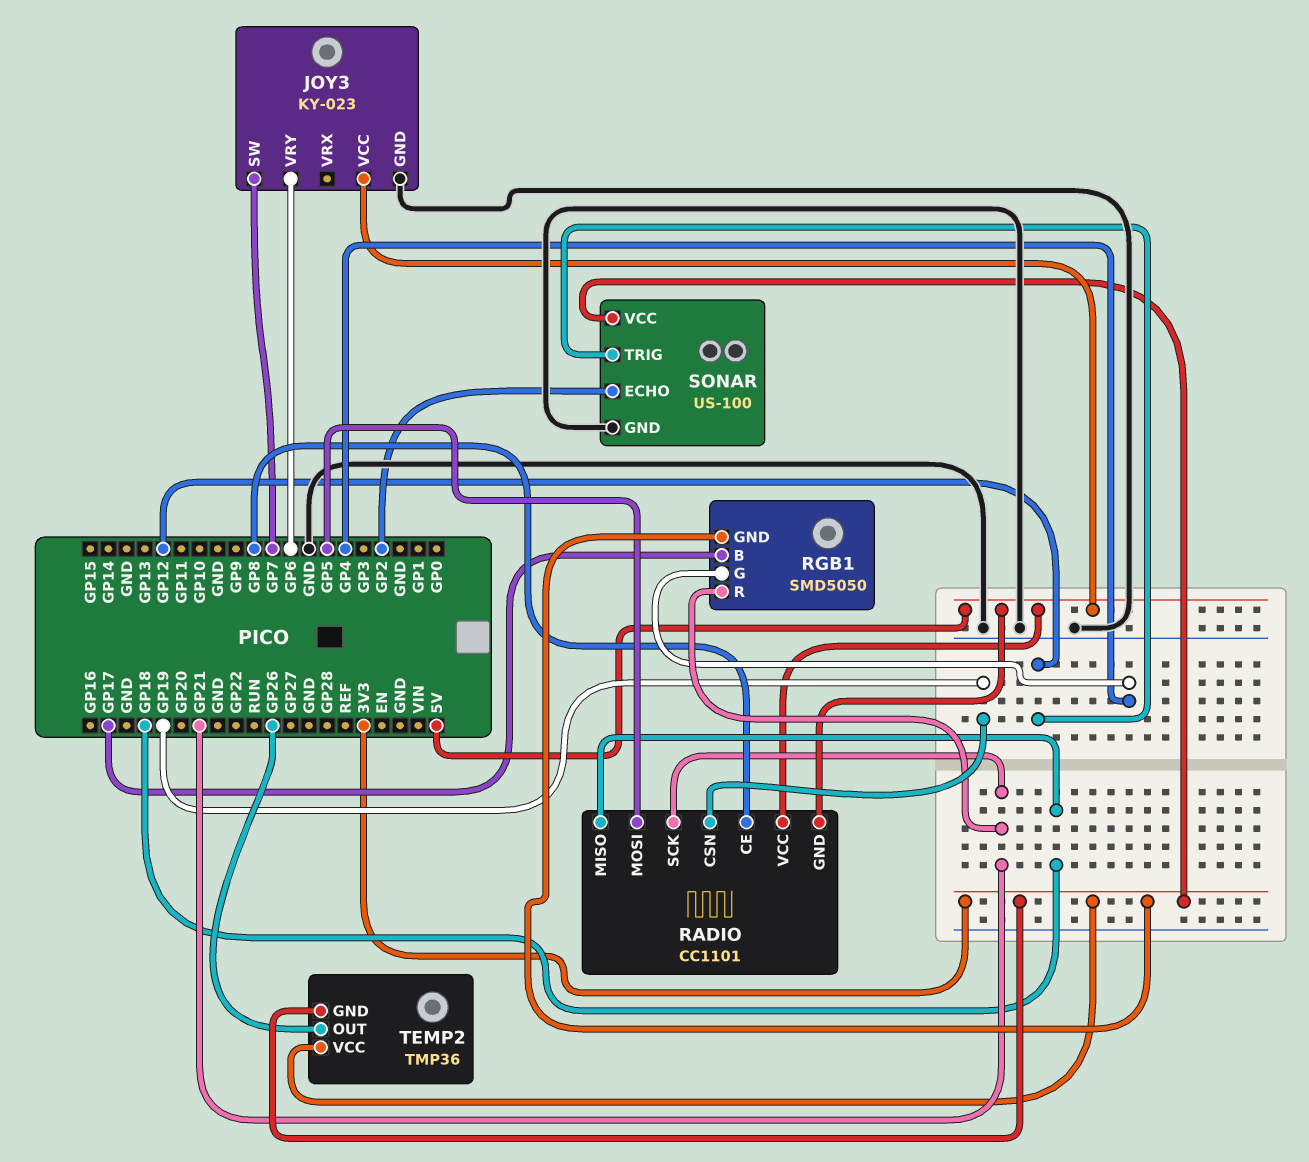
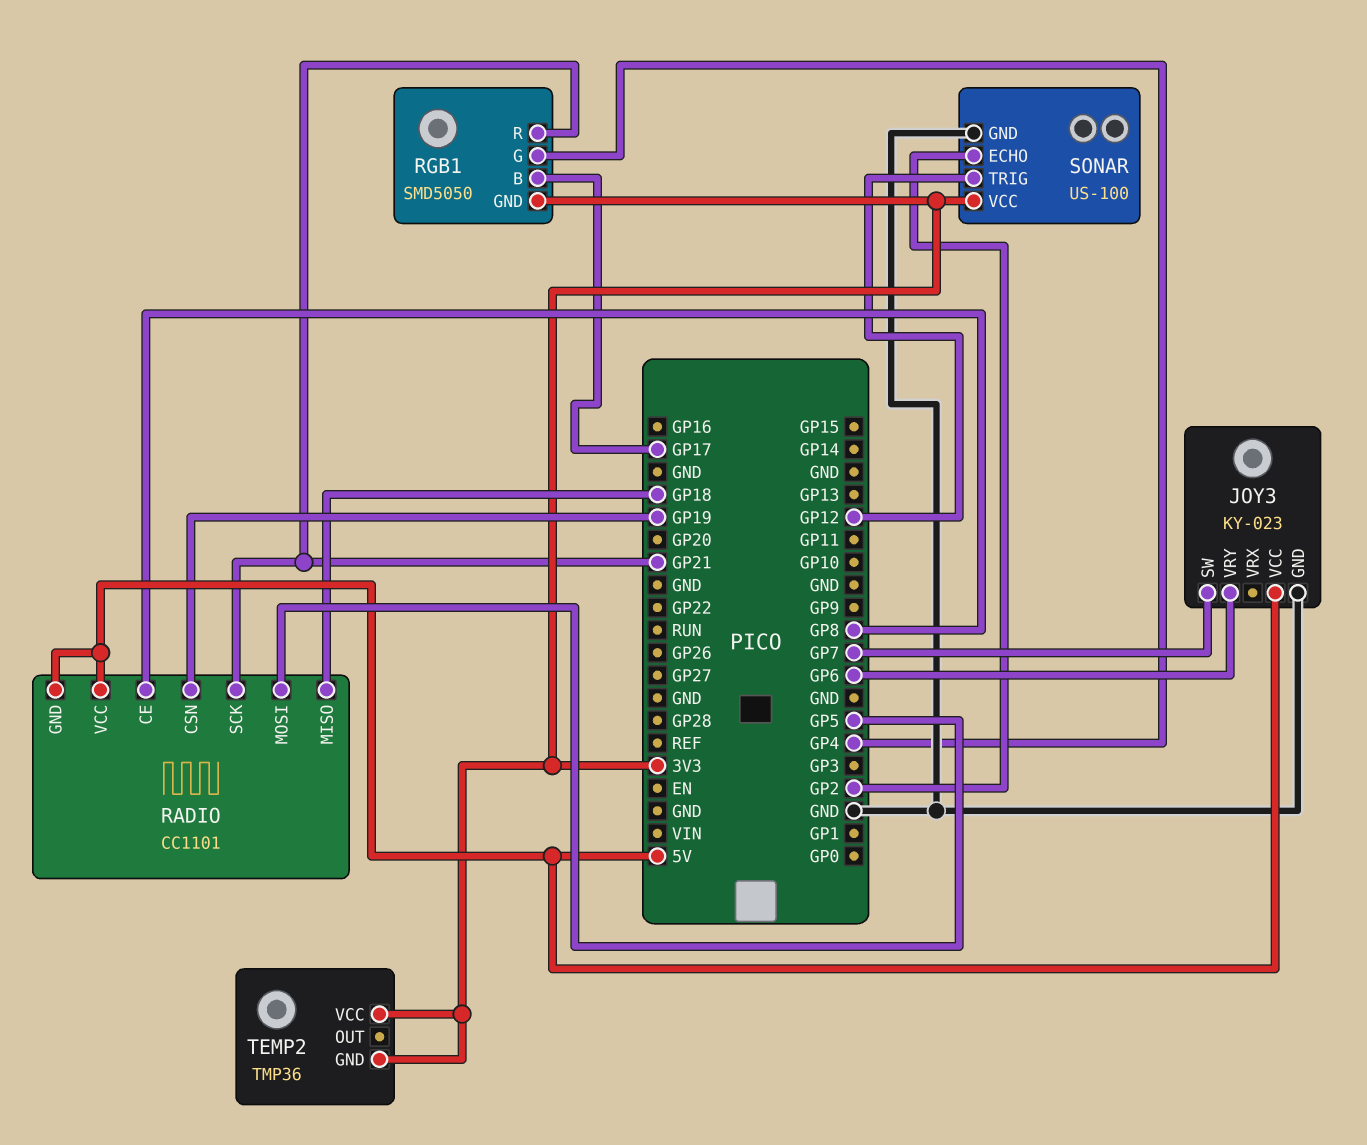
TEMP2 pin OUT: GP26 -> none

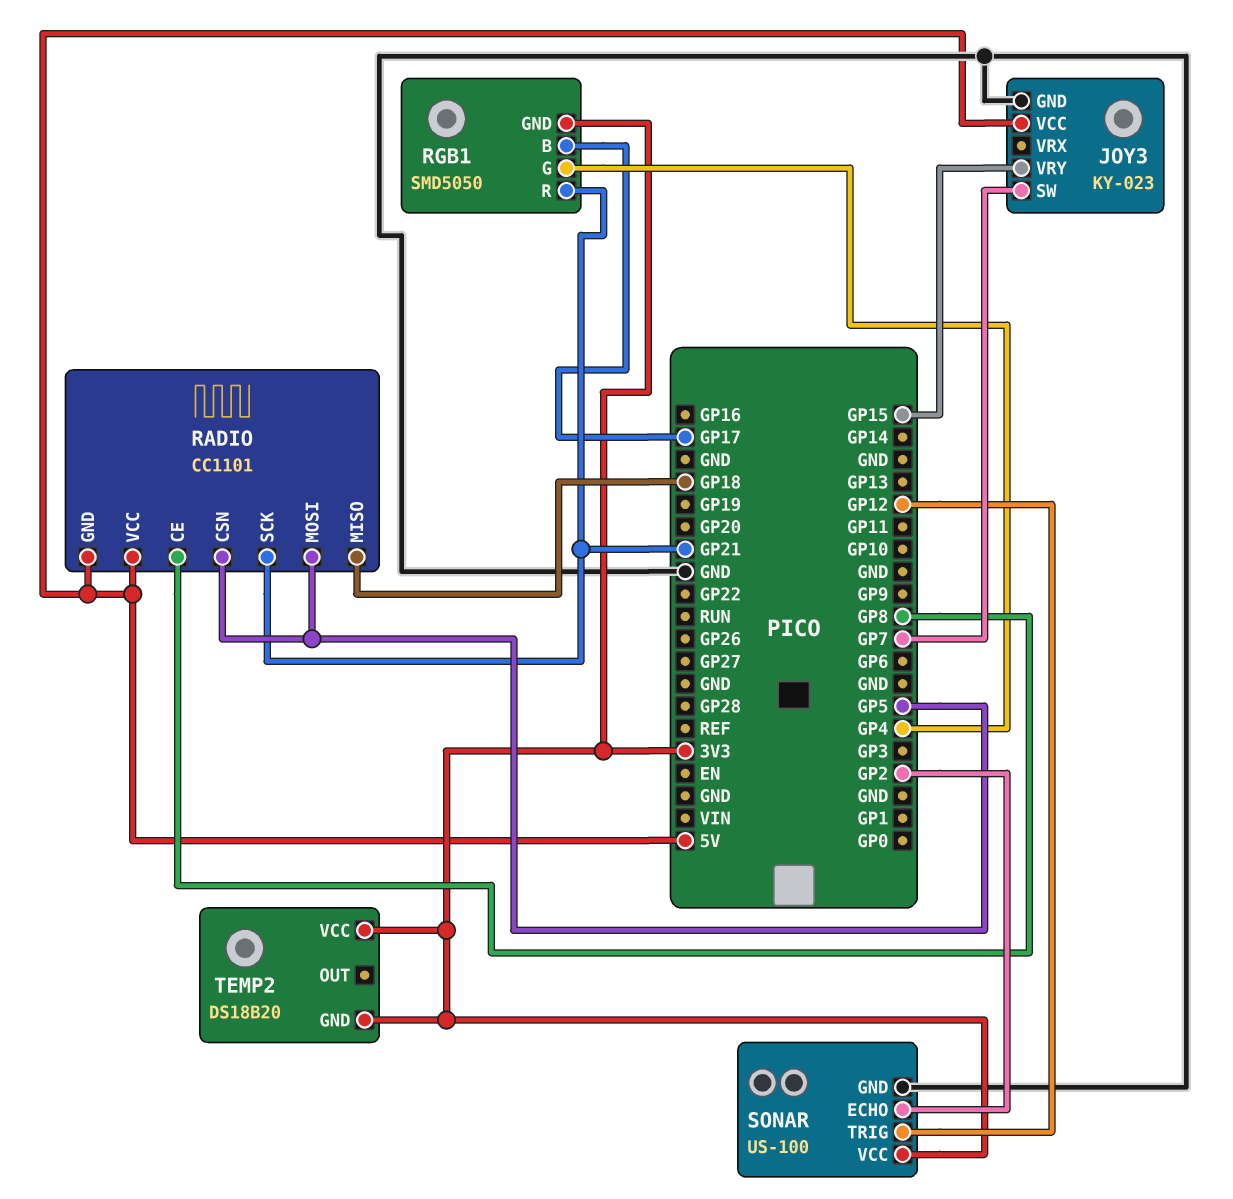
JOY3 pin VRY: GP6 -> GP15
RADIO pin CSN: GP19 -> GP5
TEMP2: TMP36 -> DS18B20

